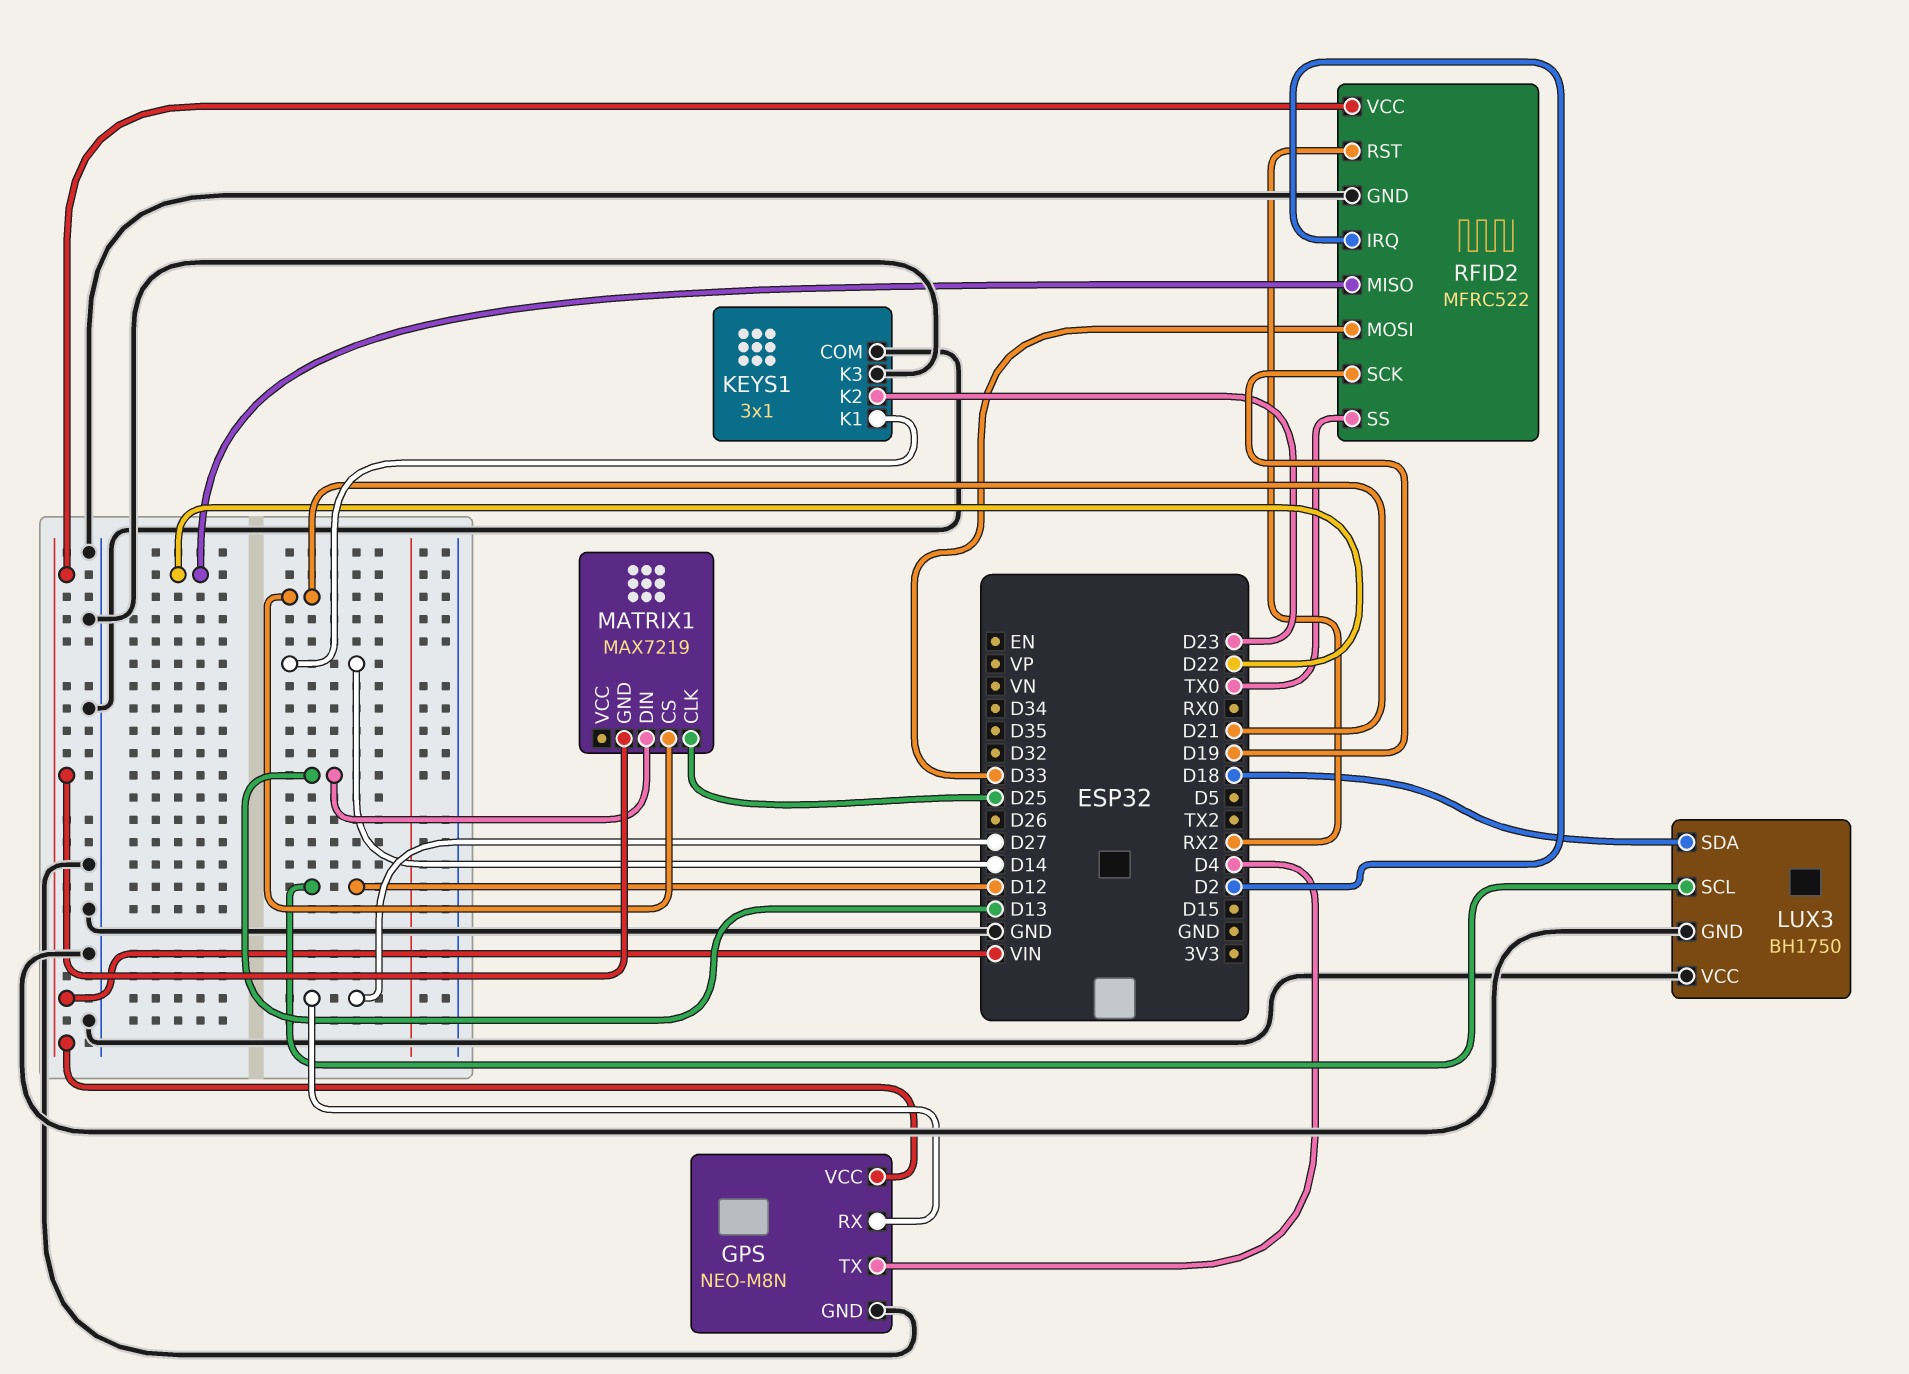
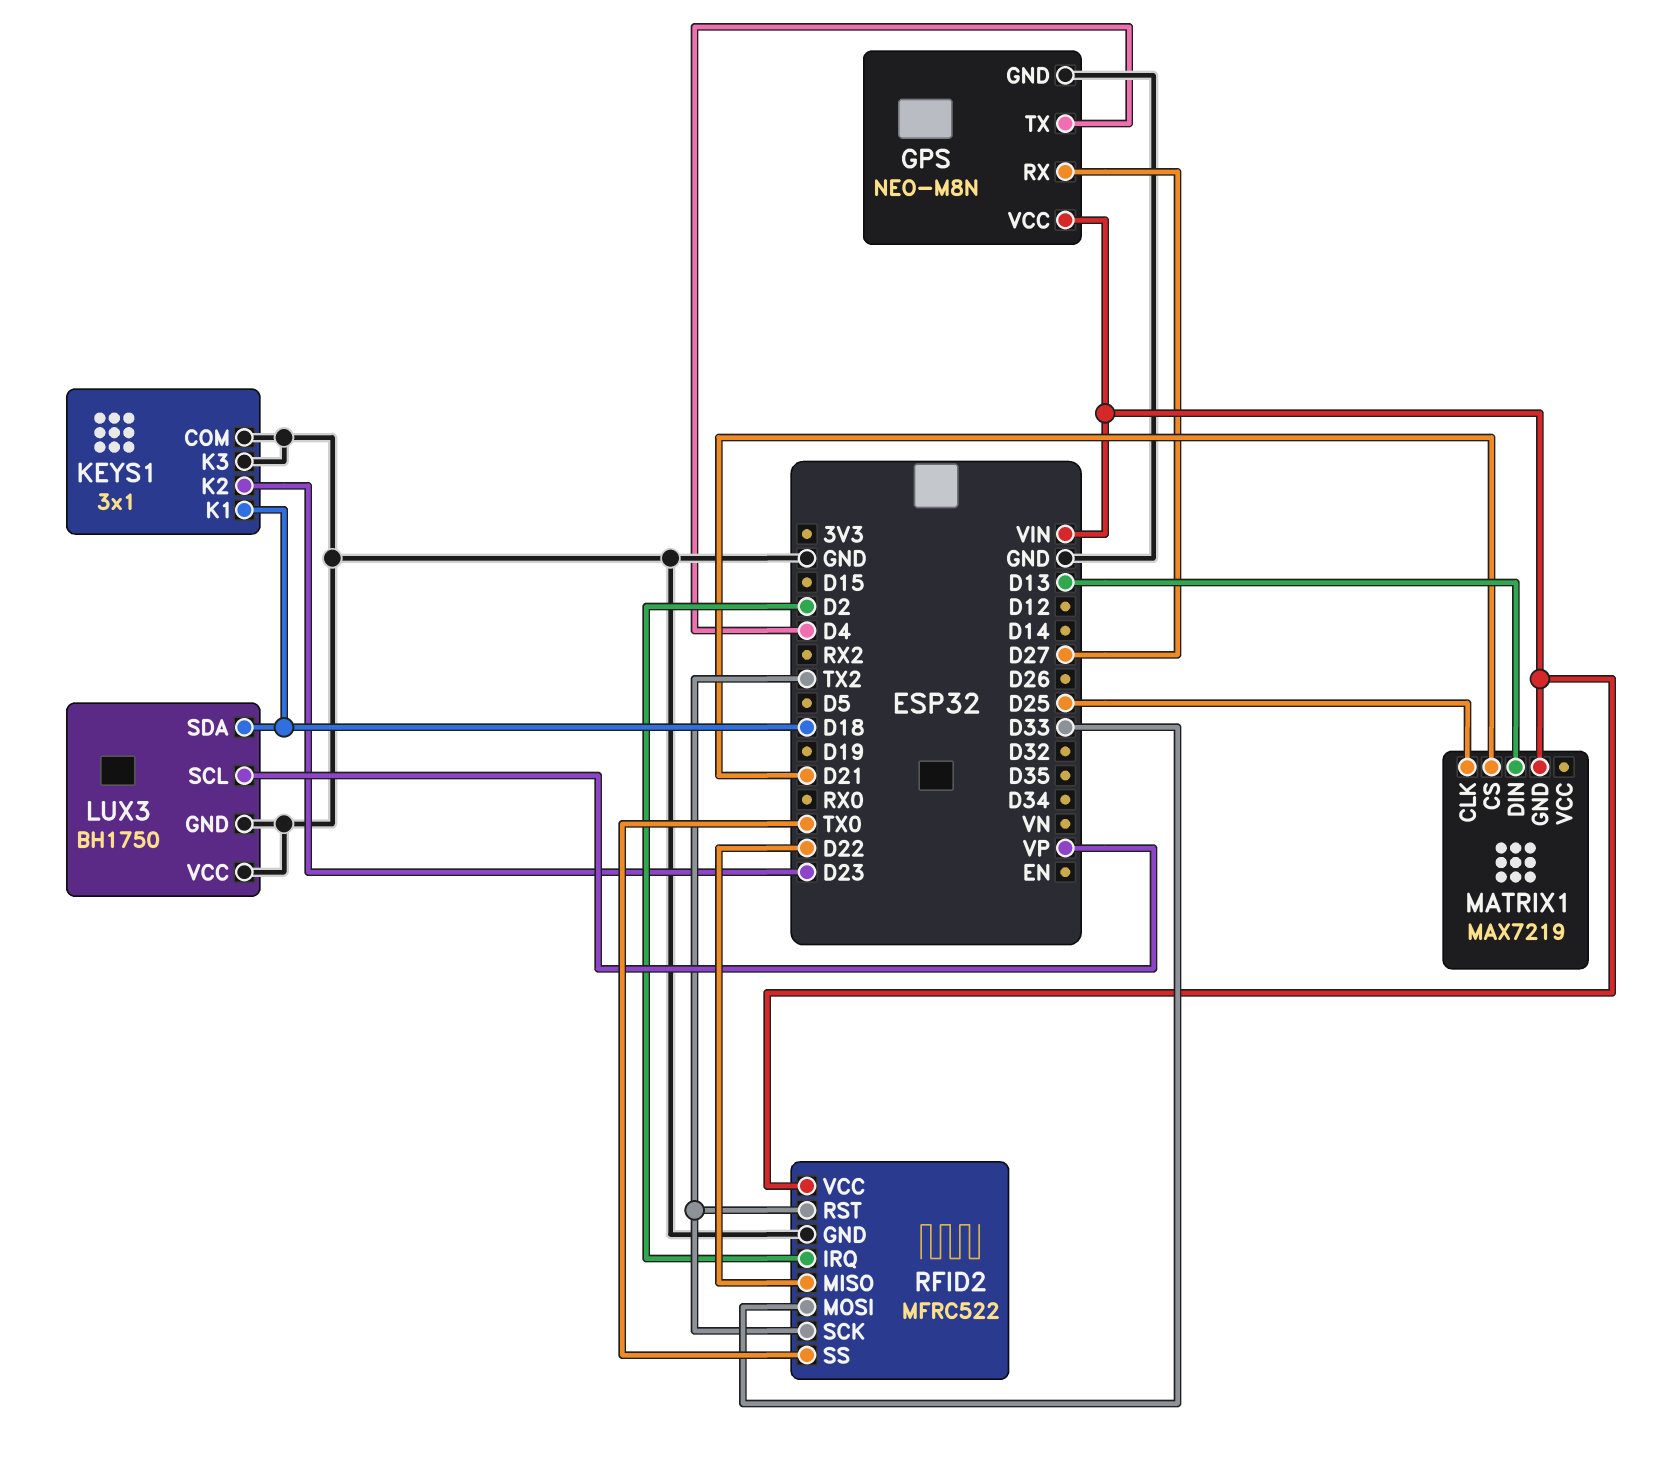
KEYS1 pin K1: D14 -> D18
LUX3 pin SCL: D12 -> VP
RFID2 pin RST: RX2 -> TX2
RFID2 pin SCK: D19 -> TX2

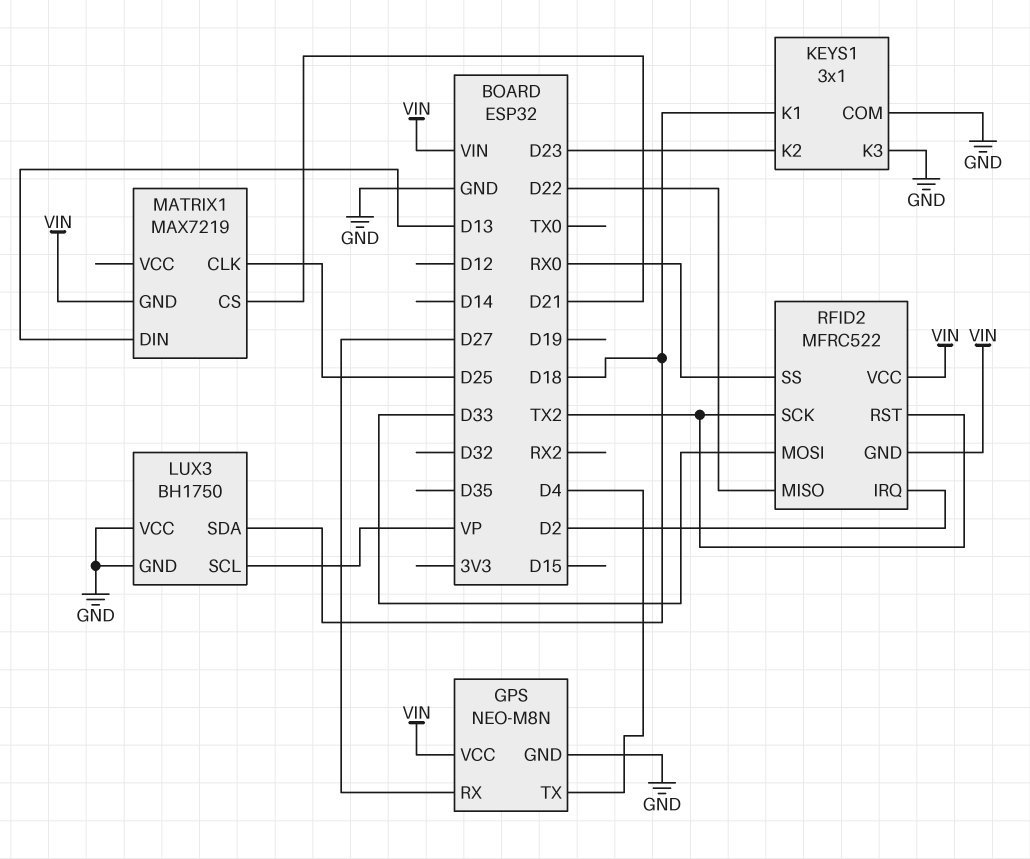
RFID2 pin GND: GND -> VIN
RFID2 pin SS: TX0 -> RX0

